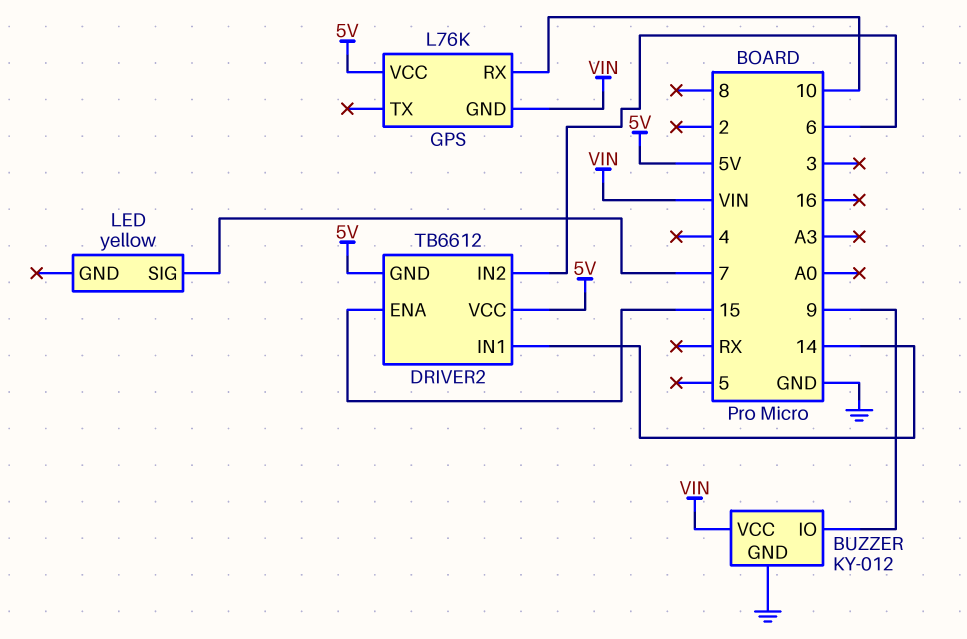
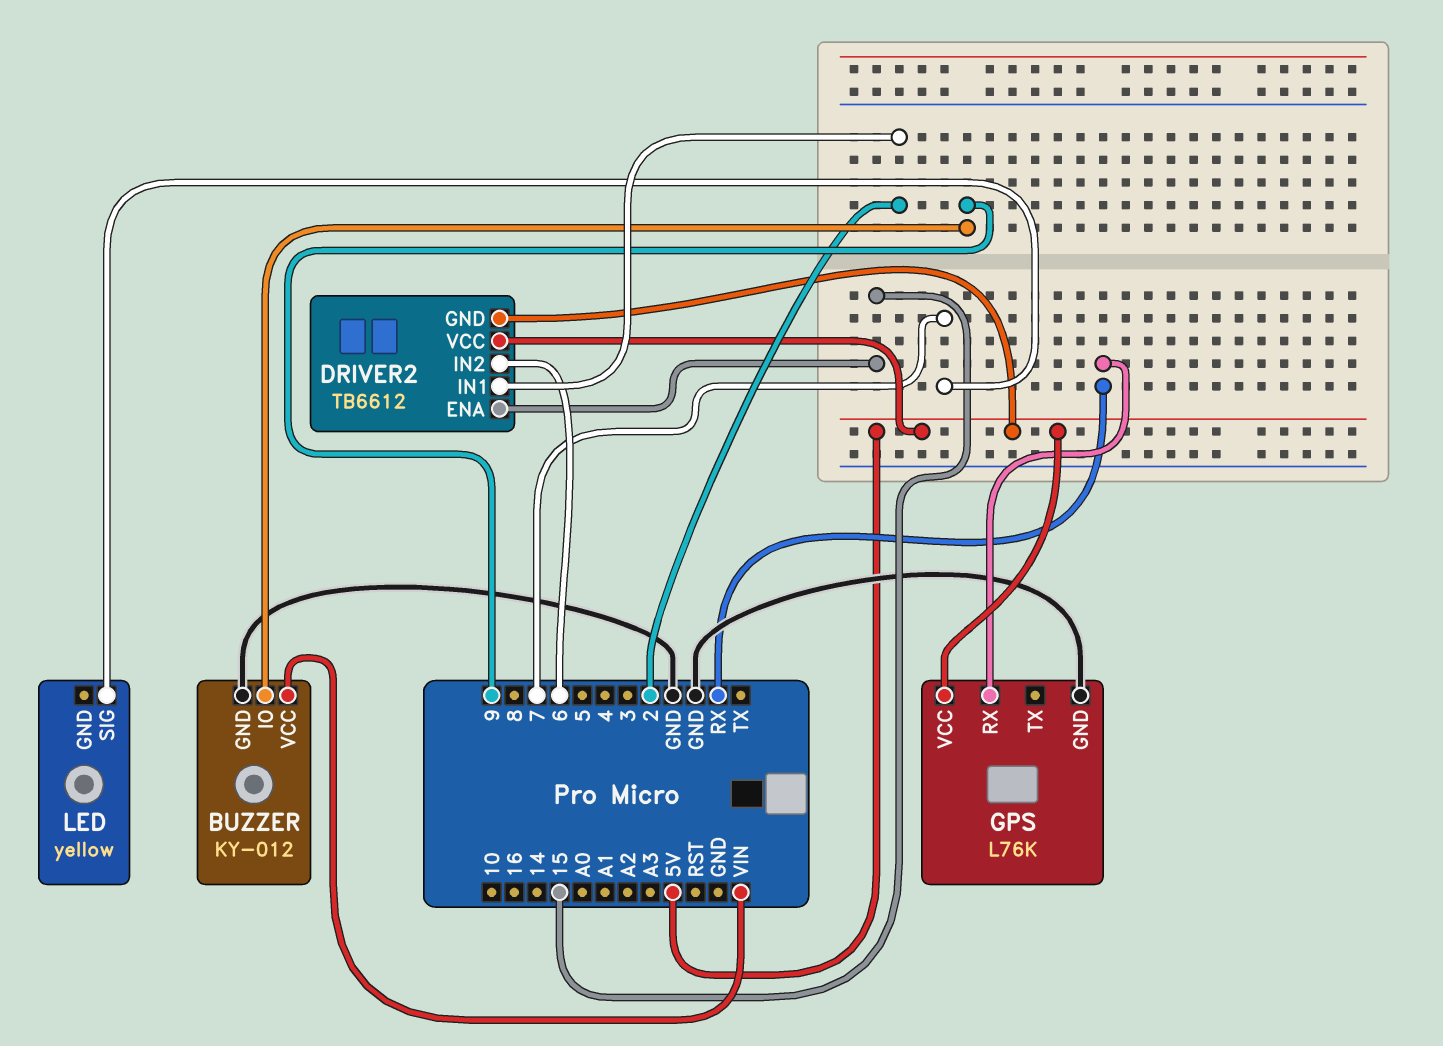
DRIVER2 pin IN1: 14 -> 2
GPS pin GND: VIN -> GND
GPS pin RX: 10 -> RX

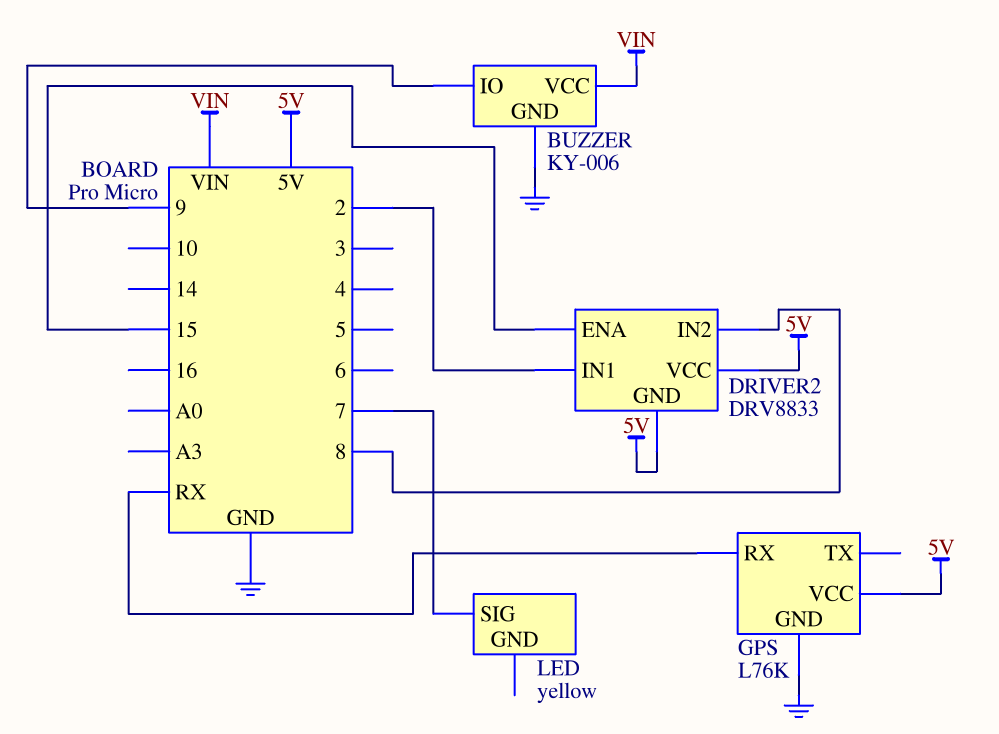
BUZZER: KY-012 -> KY-006
DRIVER2: TB6612 -> DRV8833
DRIVER2 pin IN2: 6 -> 8

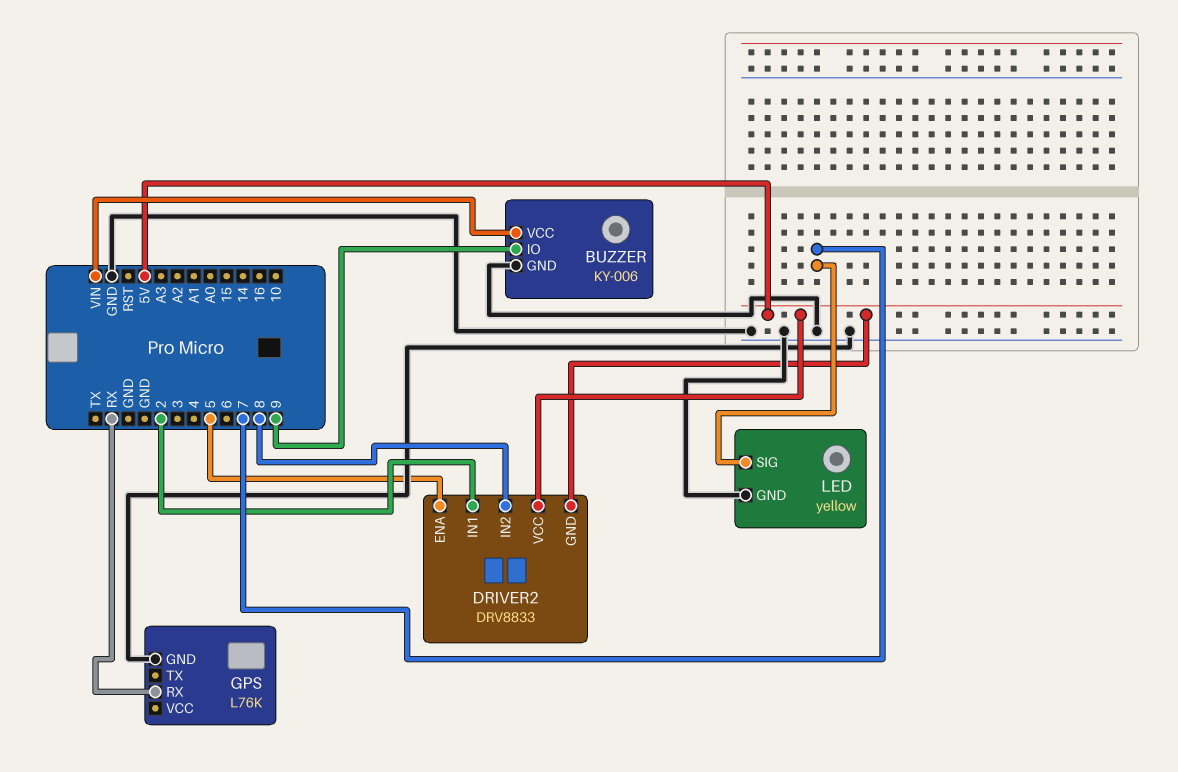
DRIVER2 pin ENA: 15 -> 5
GPS pin VCC: 5V -> none
LED pin GND: none -> GND

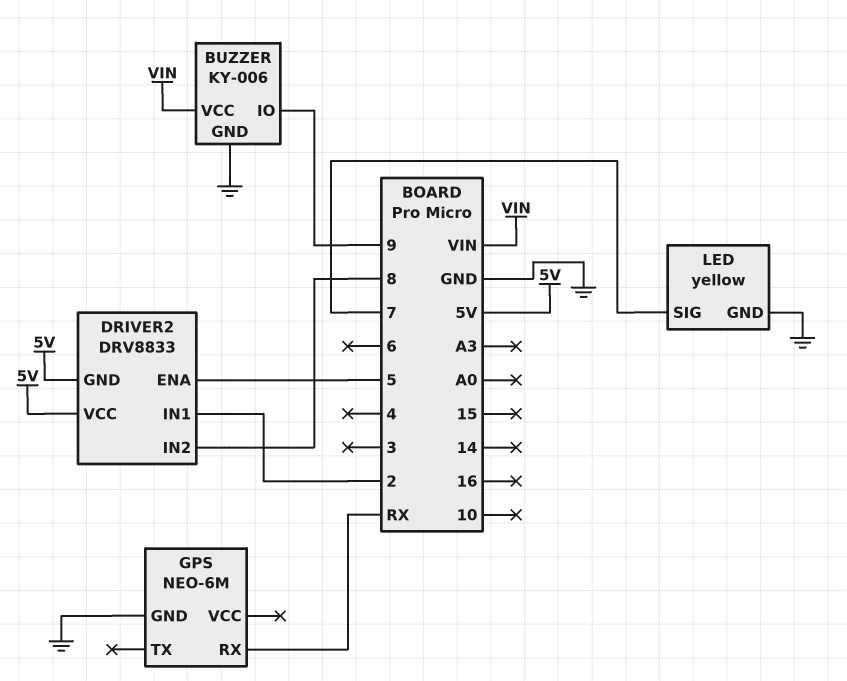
GPS: L76K -> NEO-6M

